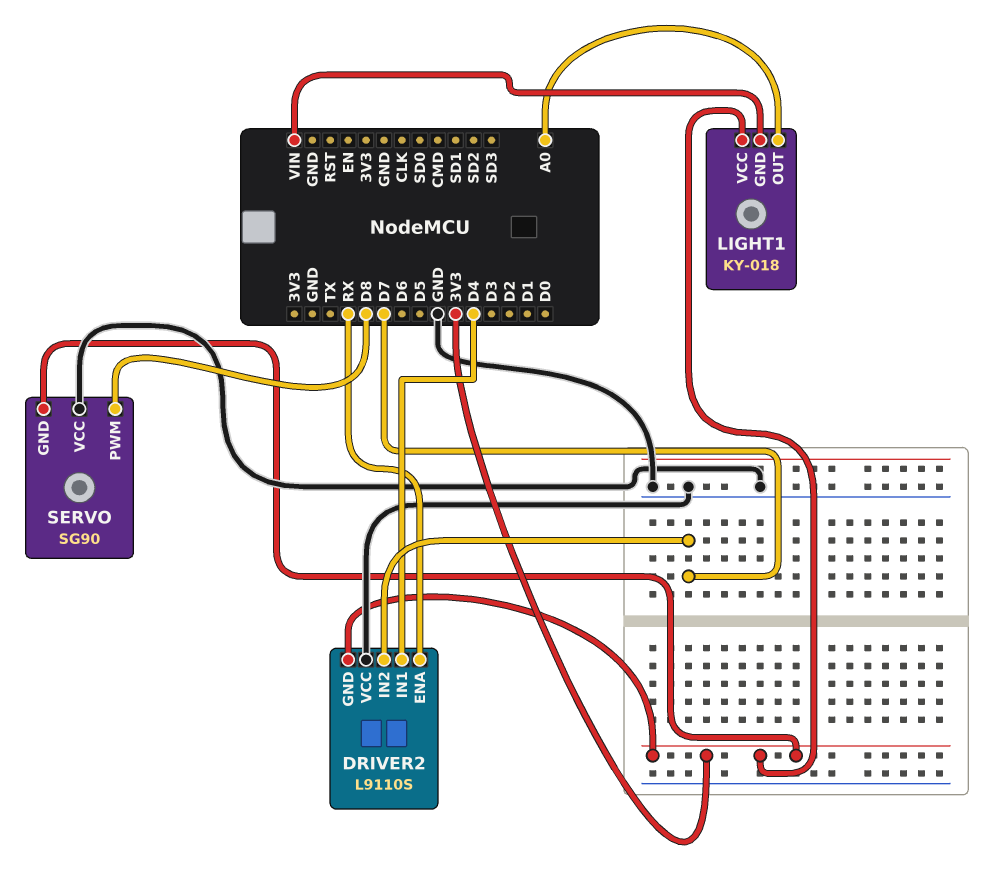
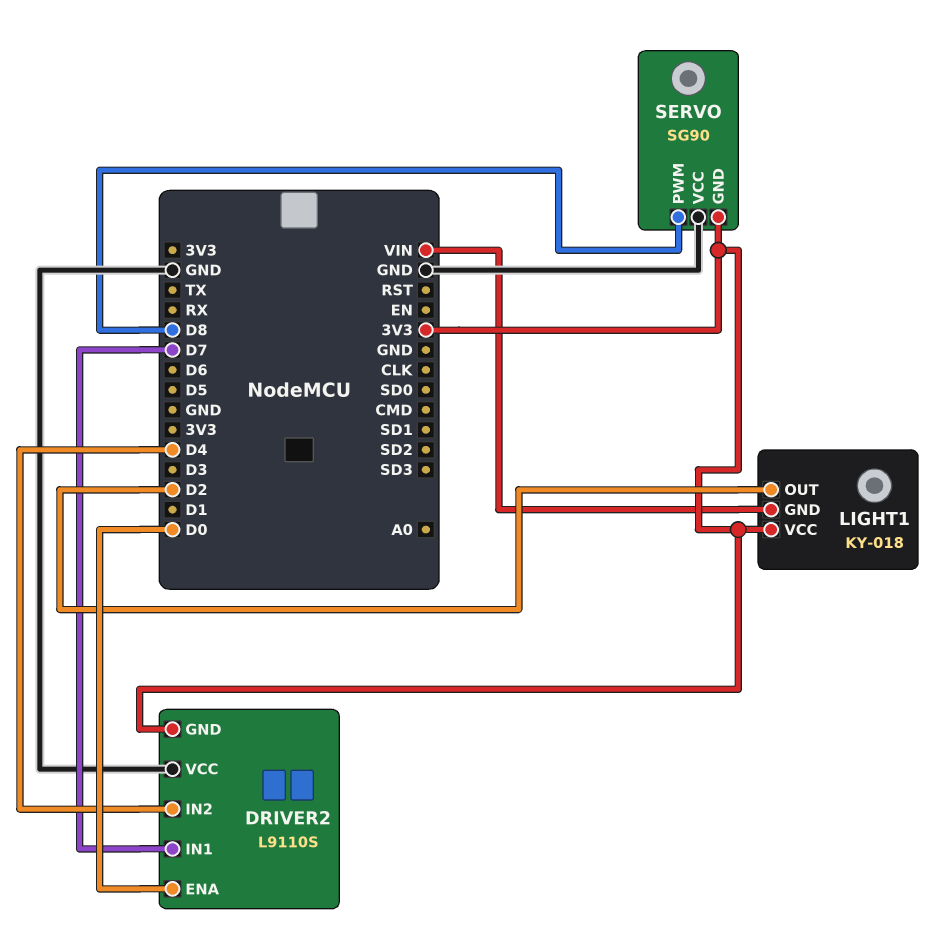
DRIVER2 pin ENA: RX -> D0
DRIVER2 pin IN1: D4 -> D7
DRIVER2 pin IN2: D7 -> D4
LIGHT1 pin OUT: A0 -> D2

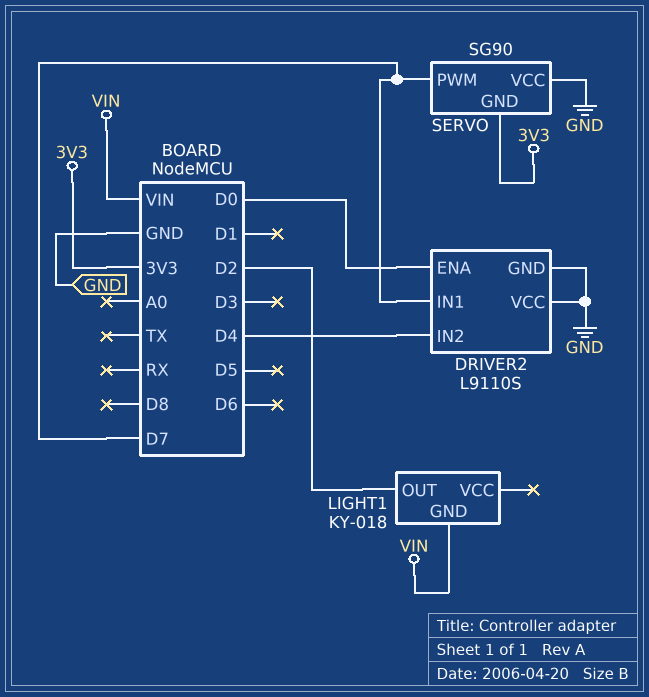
DRIVER2 pin GND: 3V3 -> GND
LIGHT1 pin VCC: 3V3 -> none
SERVO pin PWM: D8 -> D7

